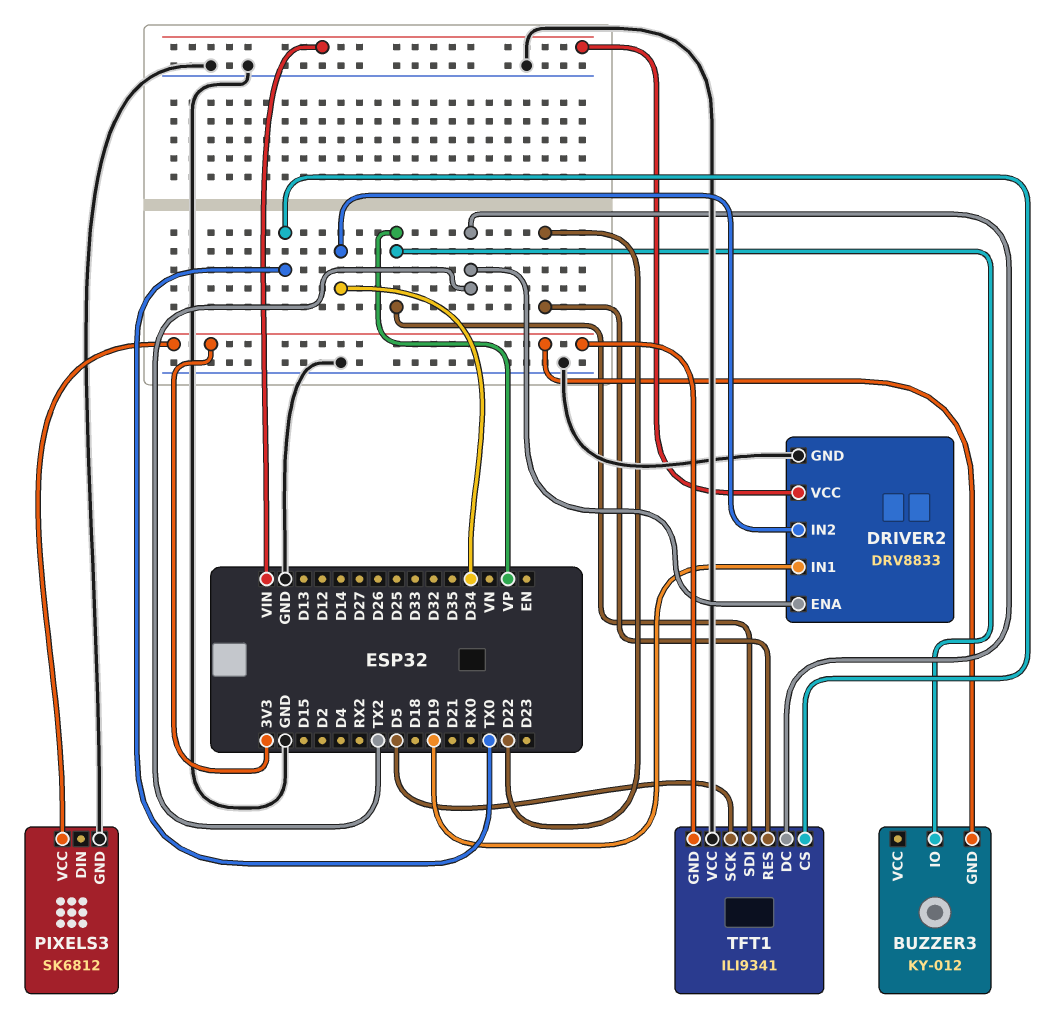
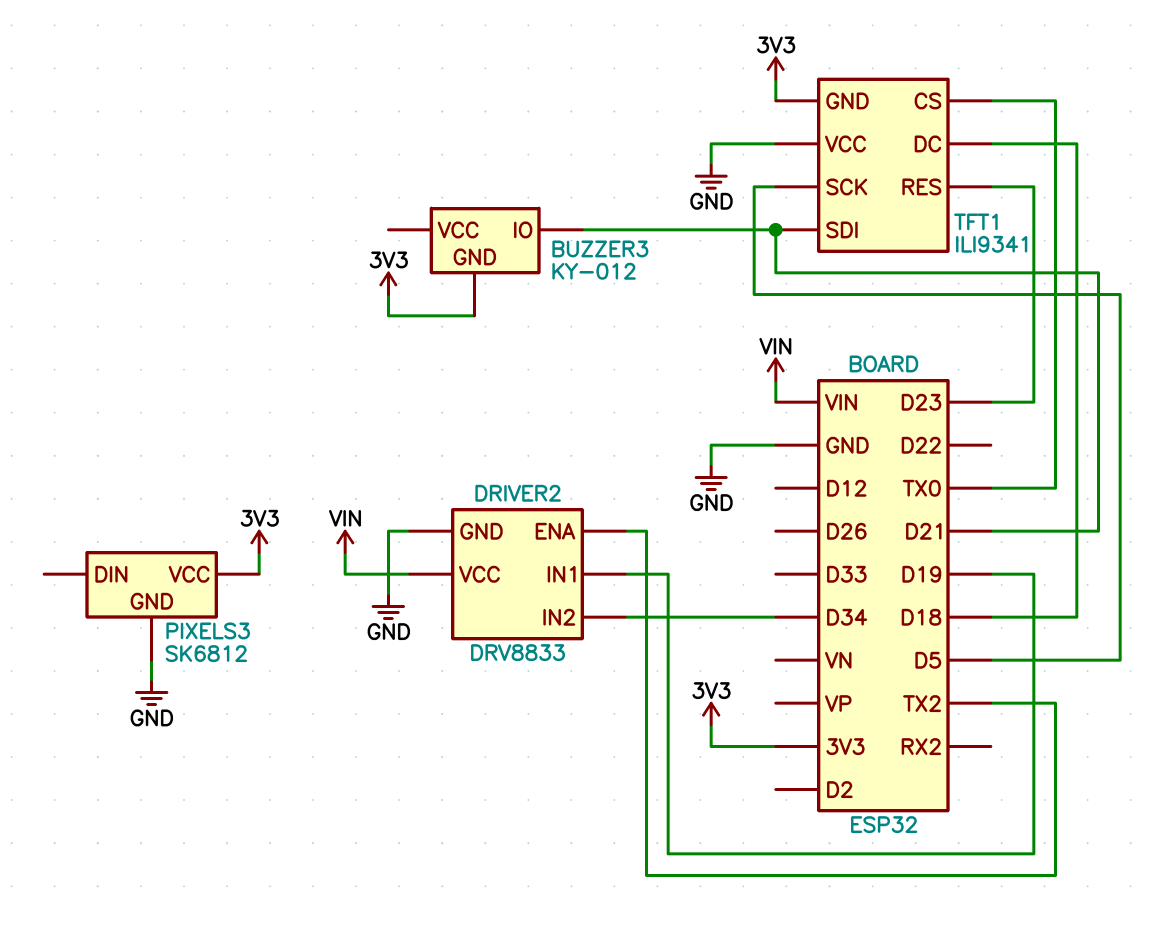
BUZZER3 pin IO: VP -> D21
TFT1 pin DC: TX2 -> D18
TFT1 pin RES: D22 -> D23
TFT1 pin SDI: VP -> D21

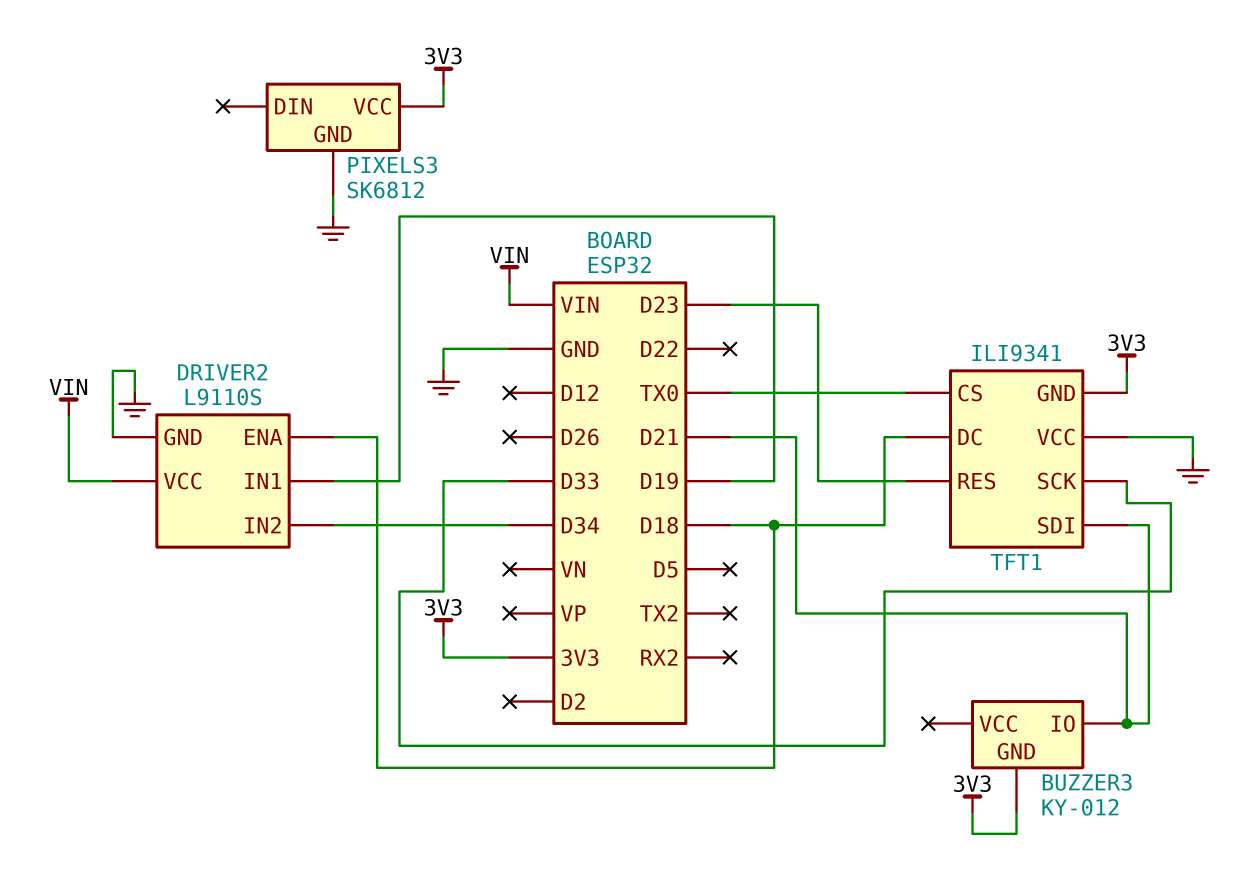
DRIVER2: DRV8833 -> L9110S
DRIVER2 pin ENA: TX2 -> D18
TFT1 pin SCK: D5 -> D33

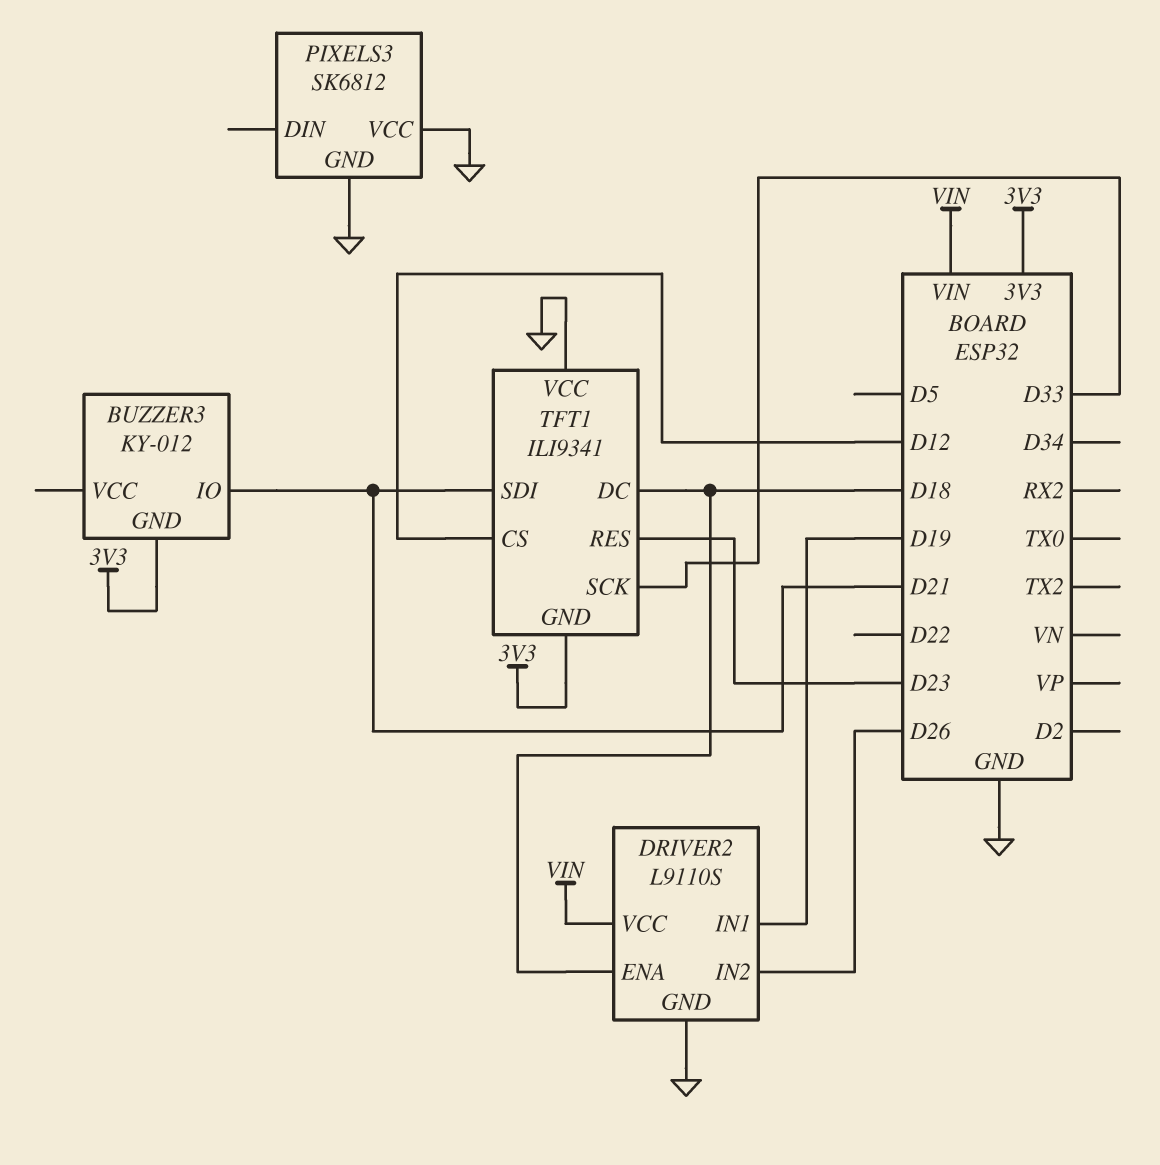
DRIVER2 pin IN2: D34 -> D26
PIXELS3 pin VCC: 3V3 -> GND
TFT1 pin CS: TX0 -> D12

